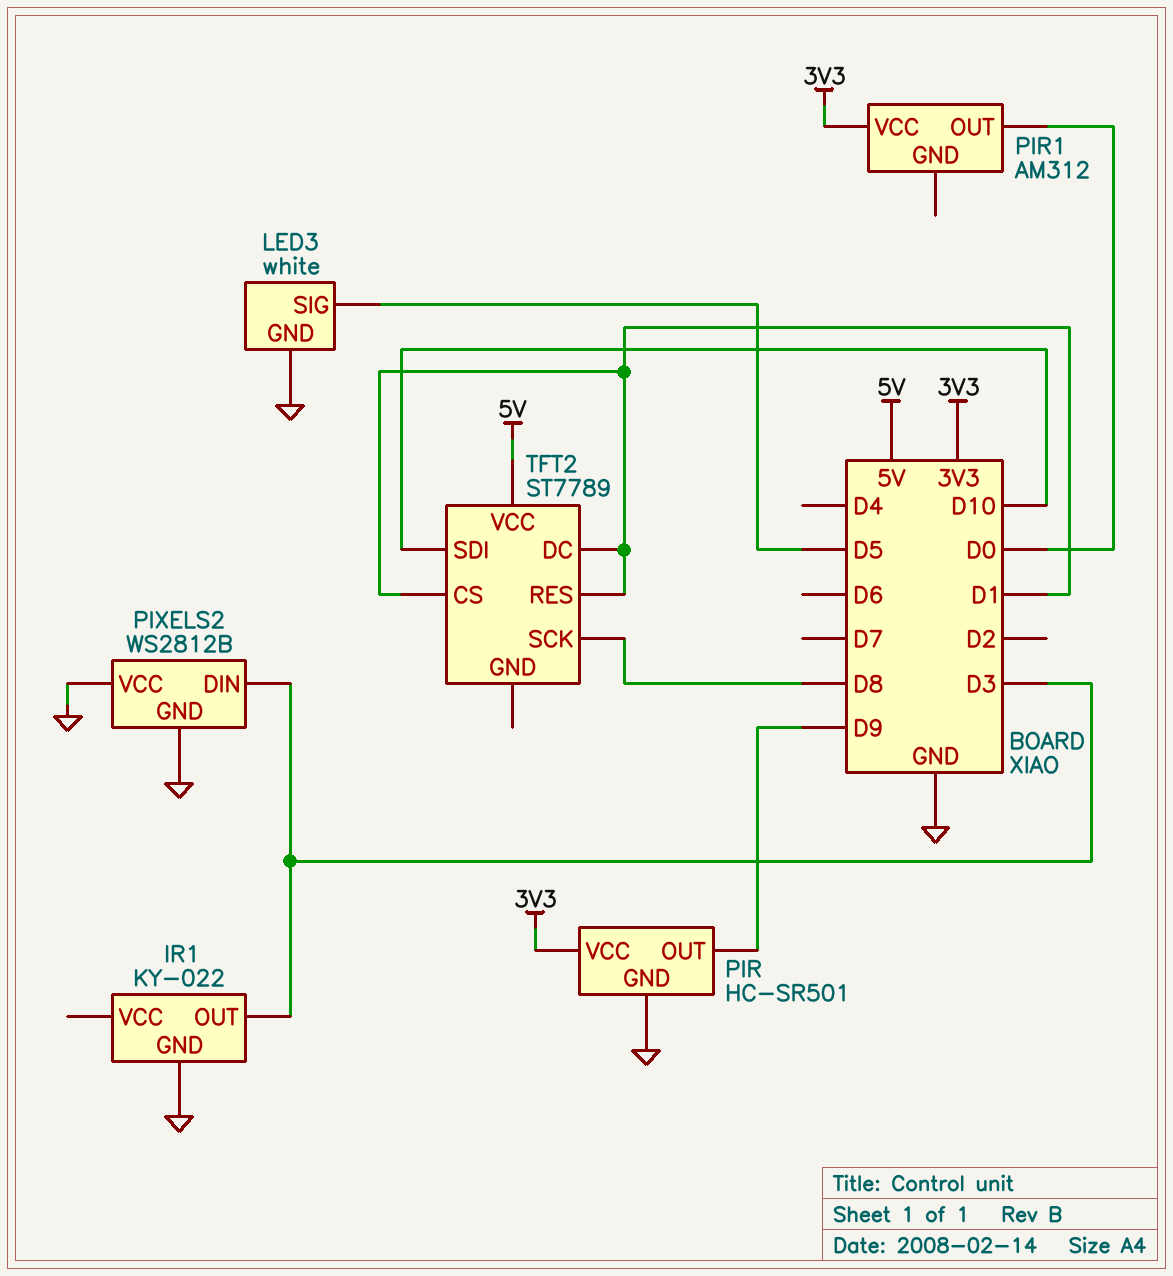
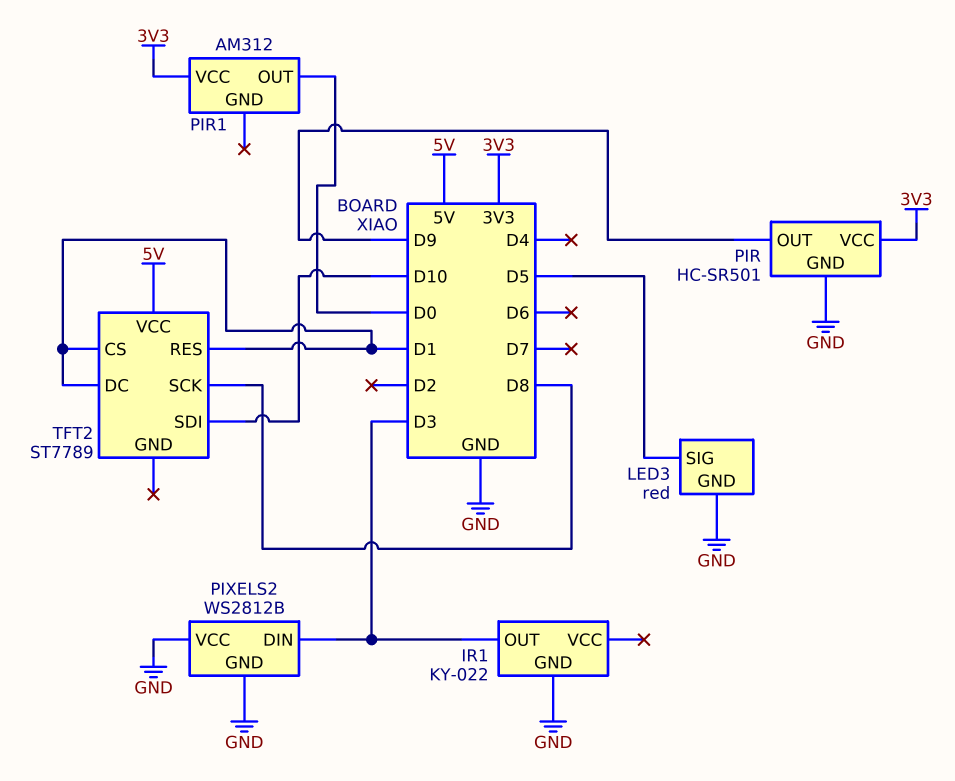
LED3: white -> red

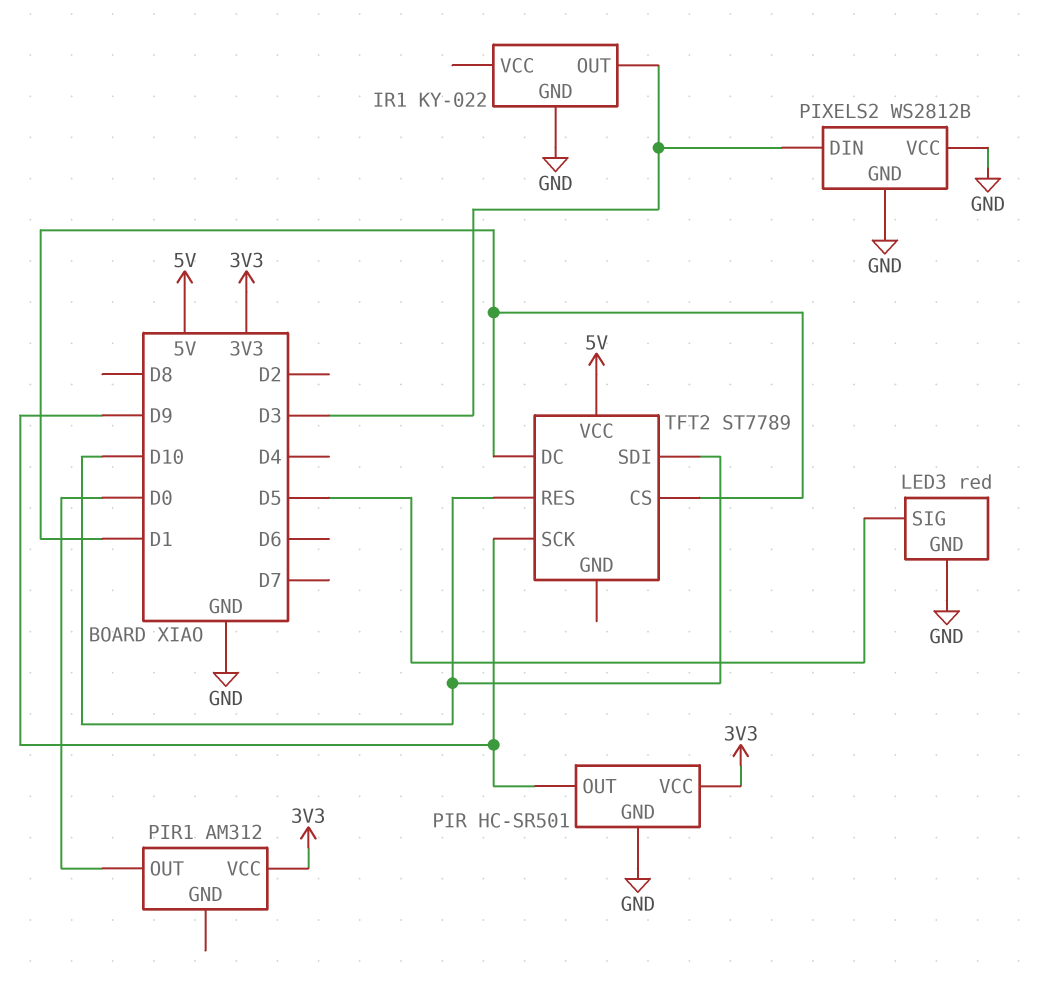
TFT2 pin RES: D1 -> D10
TFT2 pin SCK: D8 -> D9

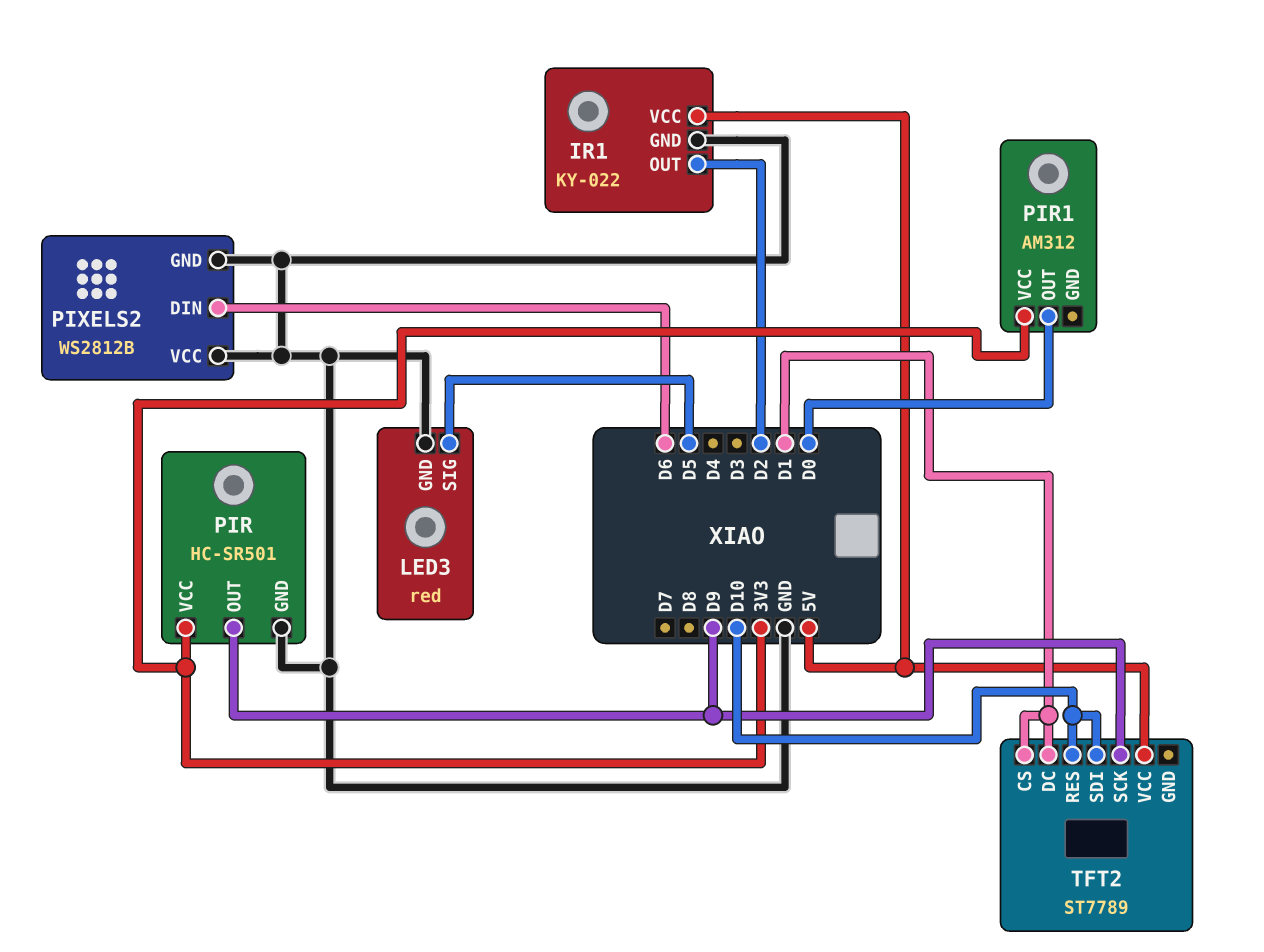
IR1 pin OUT: D3 -> D2
IR1 pin VCC: none -> 5V
PIXELS2 pin DIN: D3 -> D6

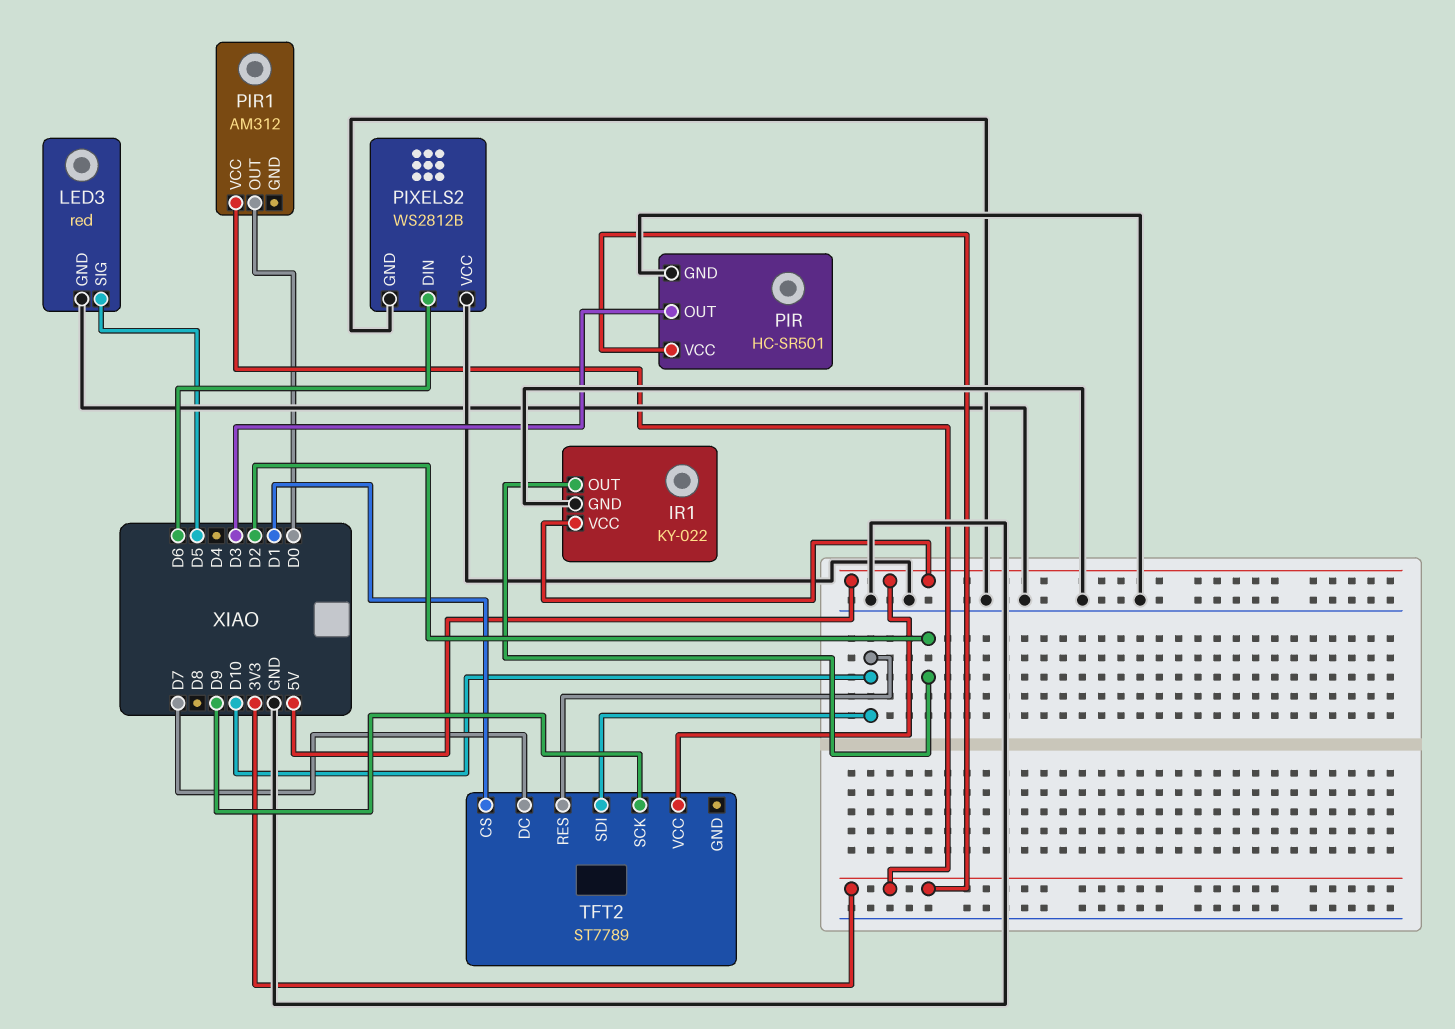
PIR pin OUT: D9 -> D3
TFT2 pin DC: D1 -> D7

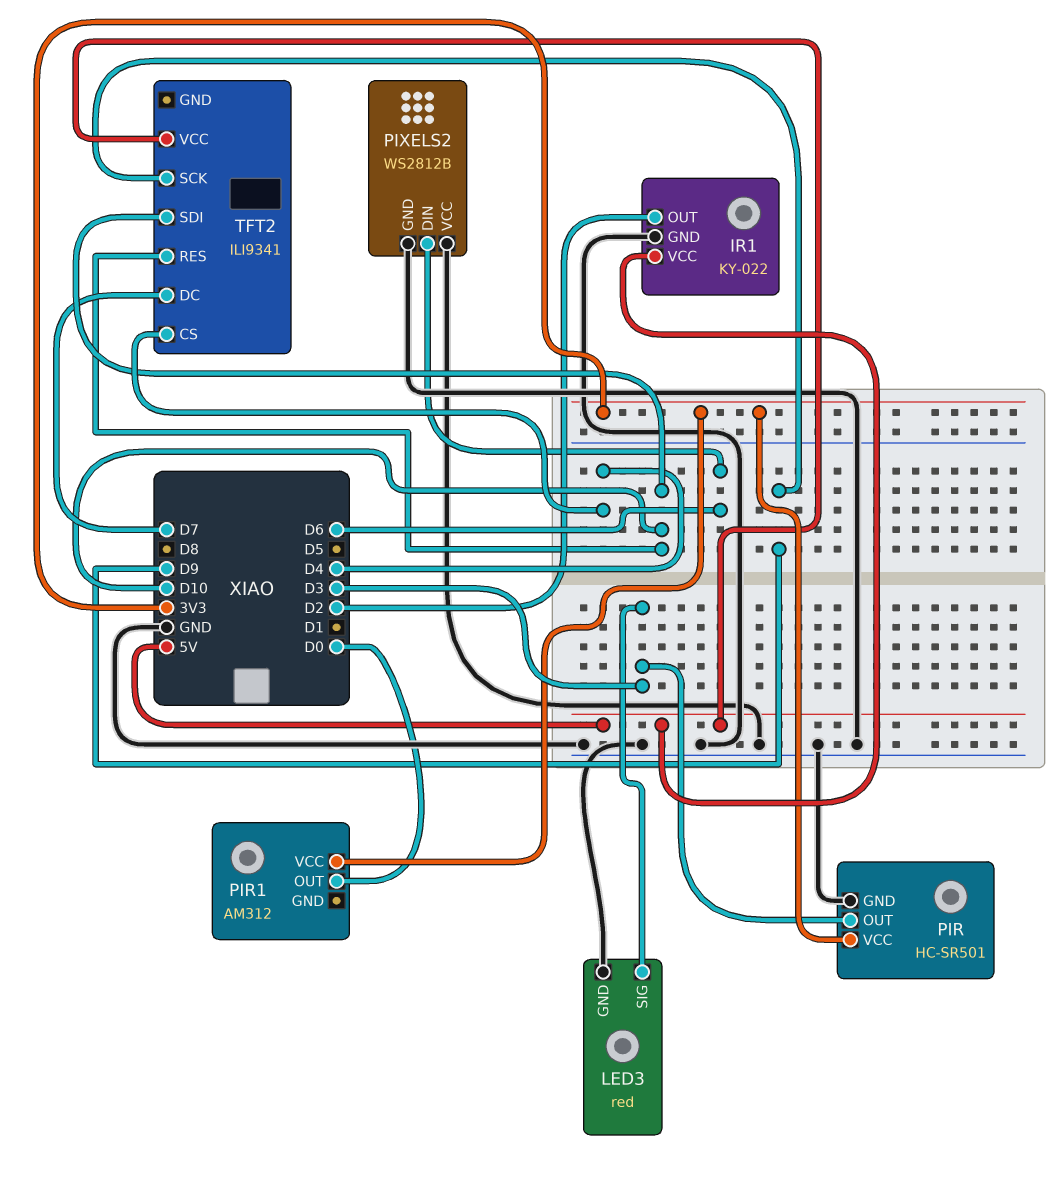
LED3 pin SIG: D5 -> D3
TFT2: ST7789 -> ILI9341
TFT2 pin CS: D1 -> D4

